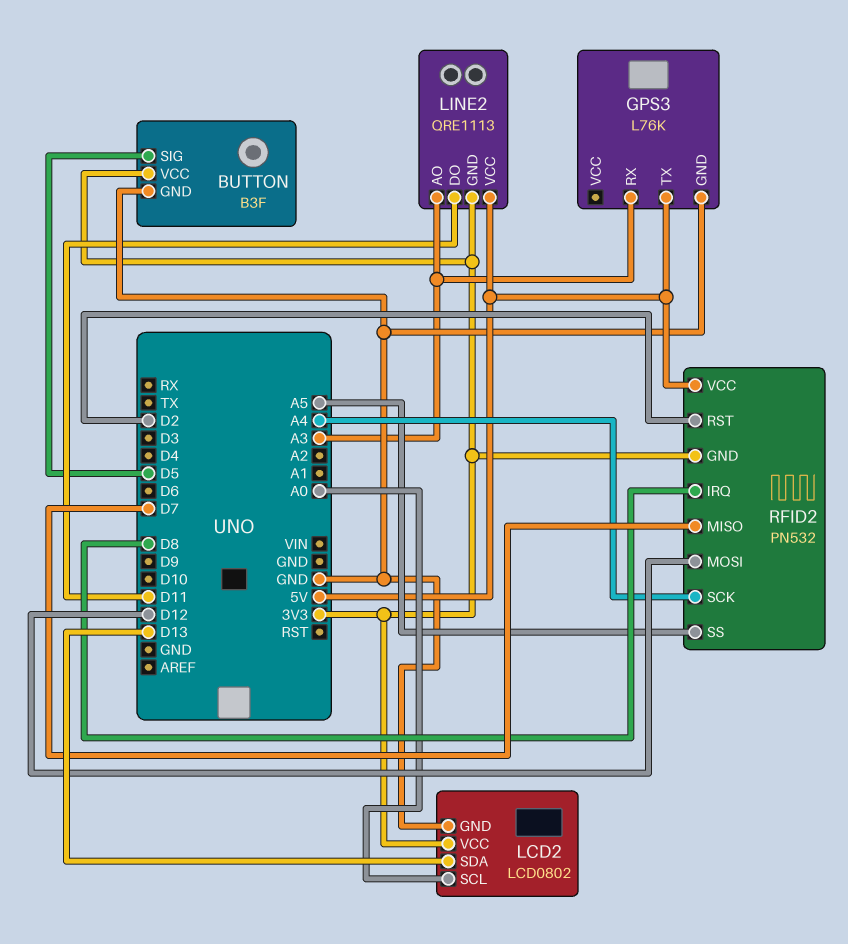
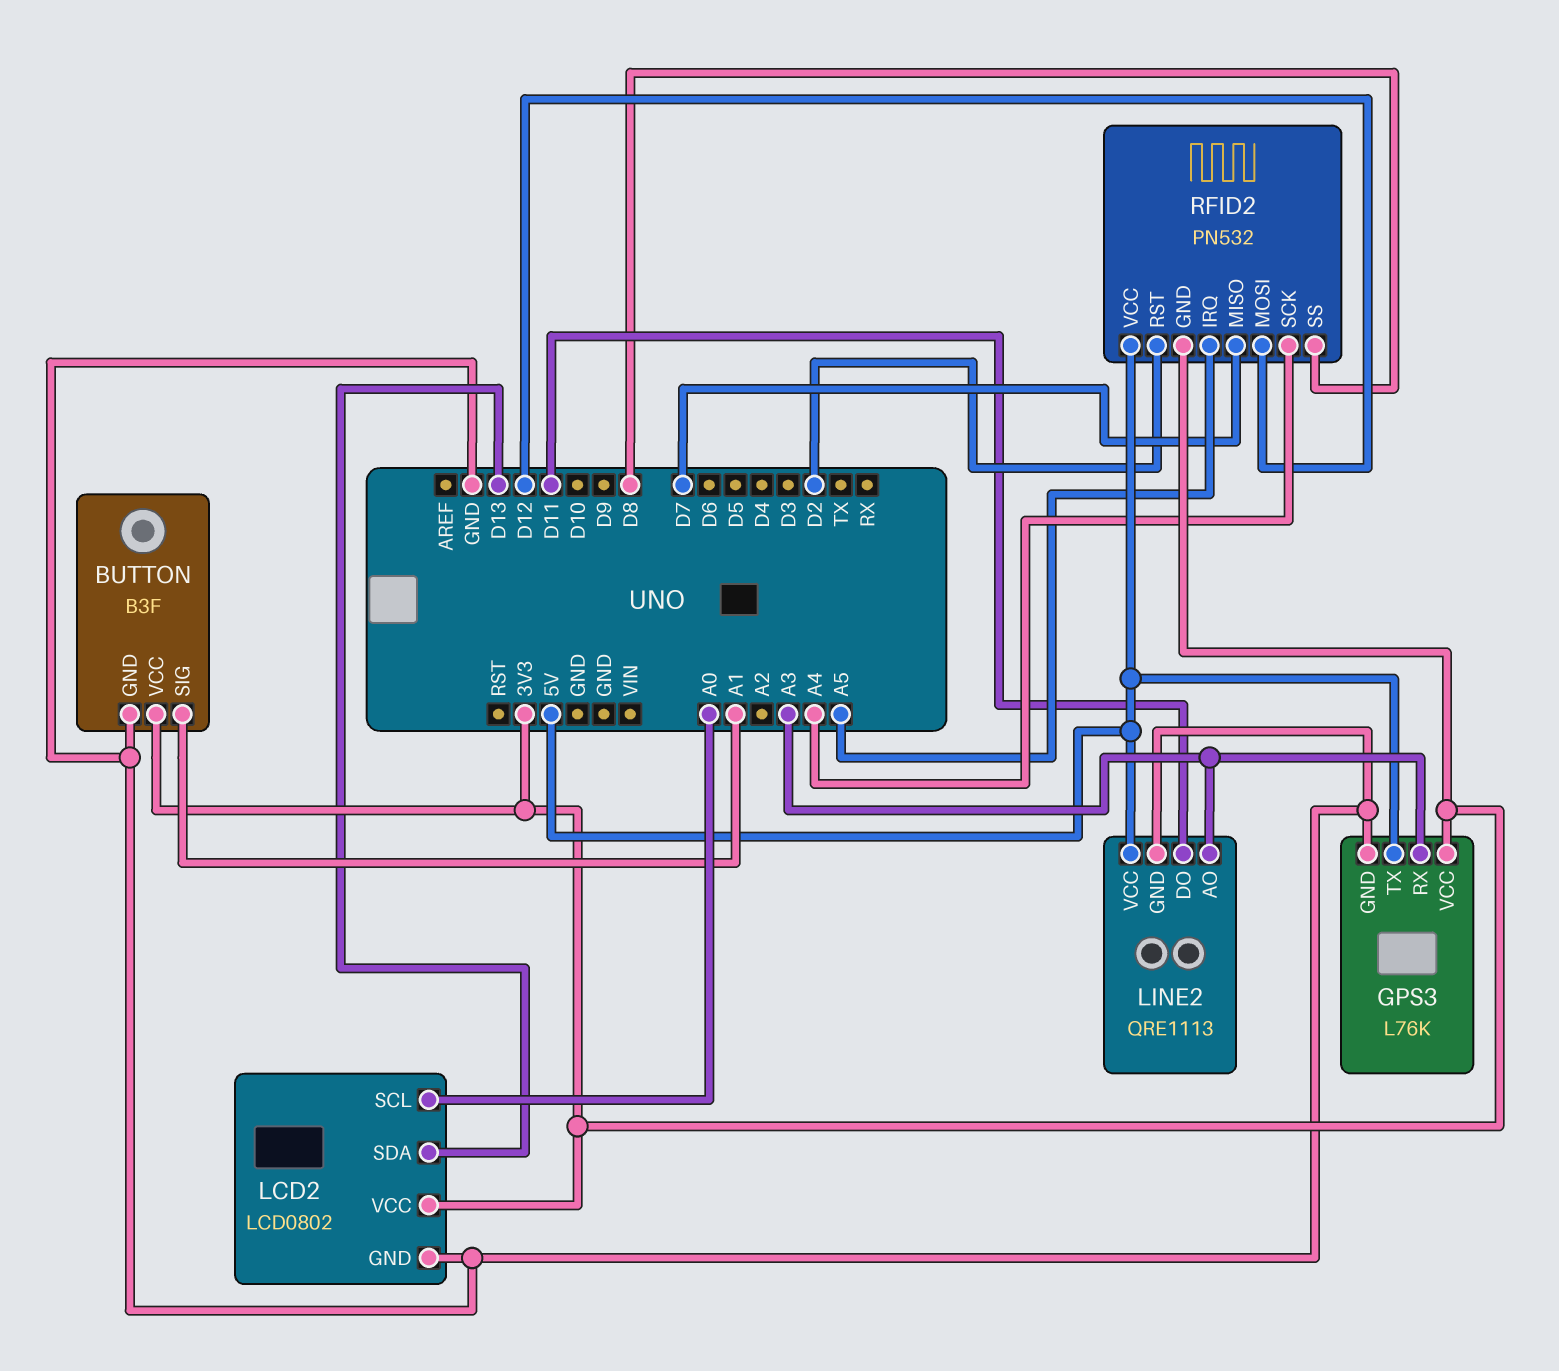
BUTTON pin SIG: D5 -> A1
GPS3 pin VCC: none -> 3V3
LINE2 pin GND: 3V3 -> GND
RFID2 pin IRQ: D8 -> A5
RFID2 pin SS: A5 -> D8

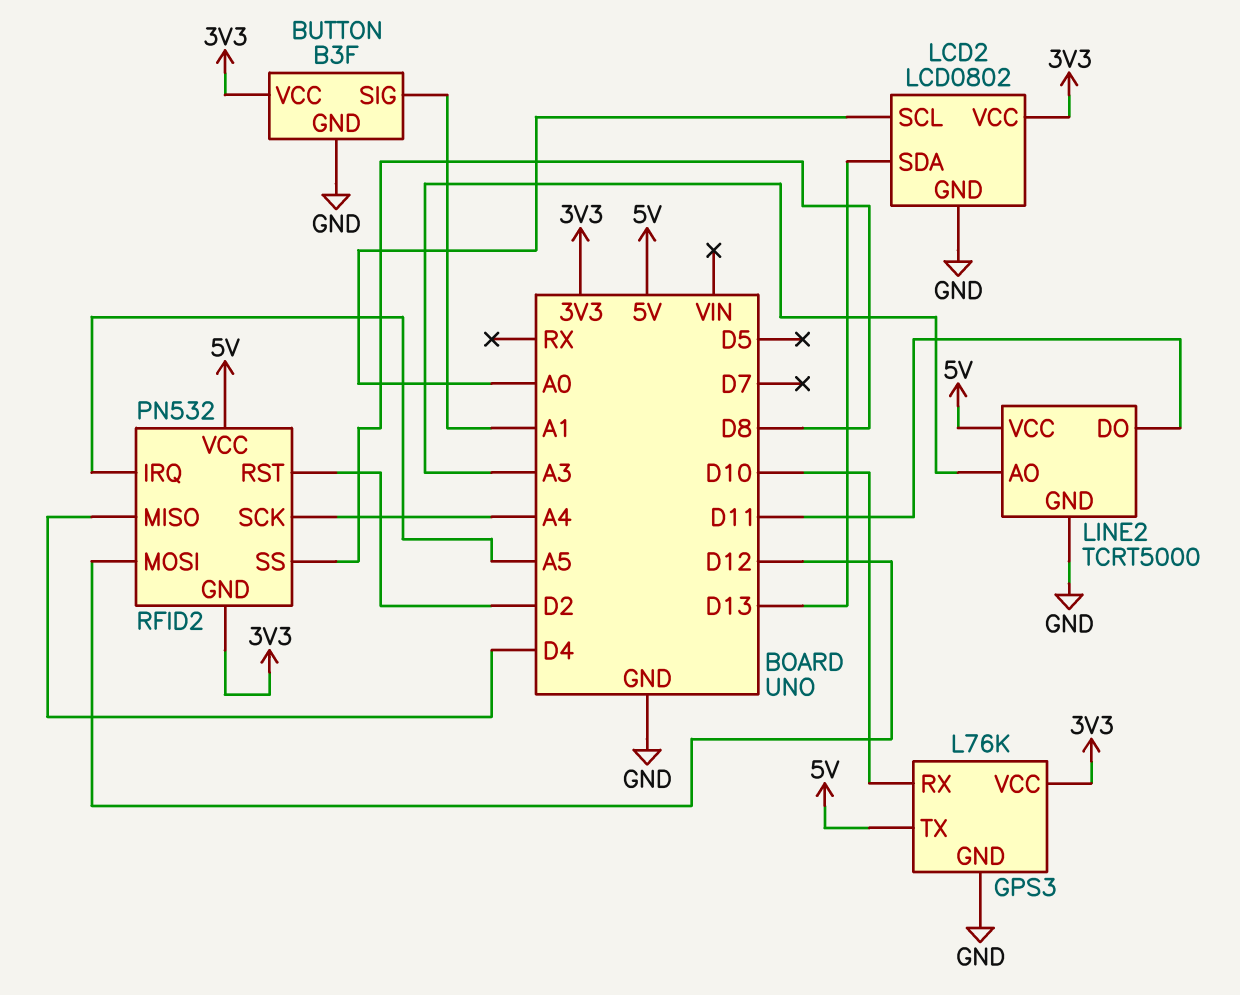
GPS3 pin RX: A3 -> D10
LINE2: QRE1113 -> TCRT5000
RFID2 pin MISO: D7 -> D4

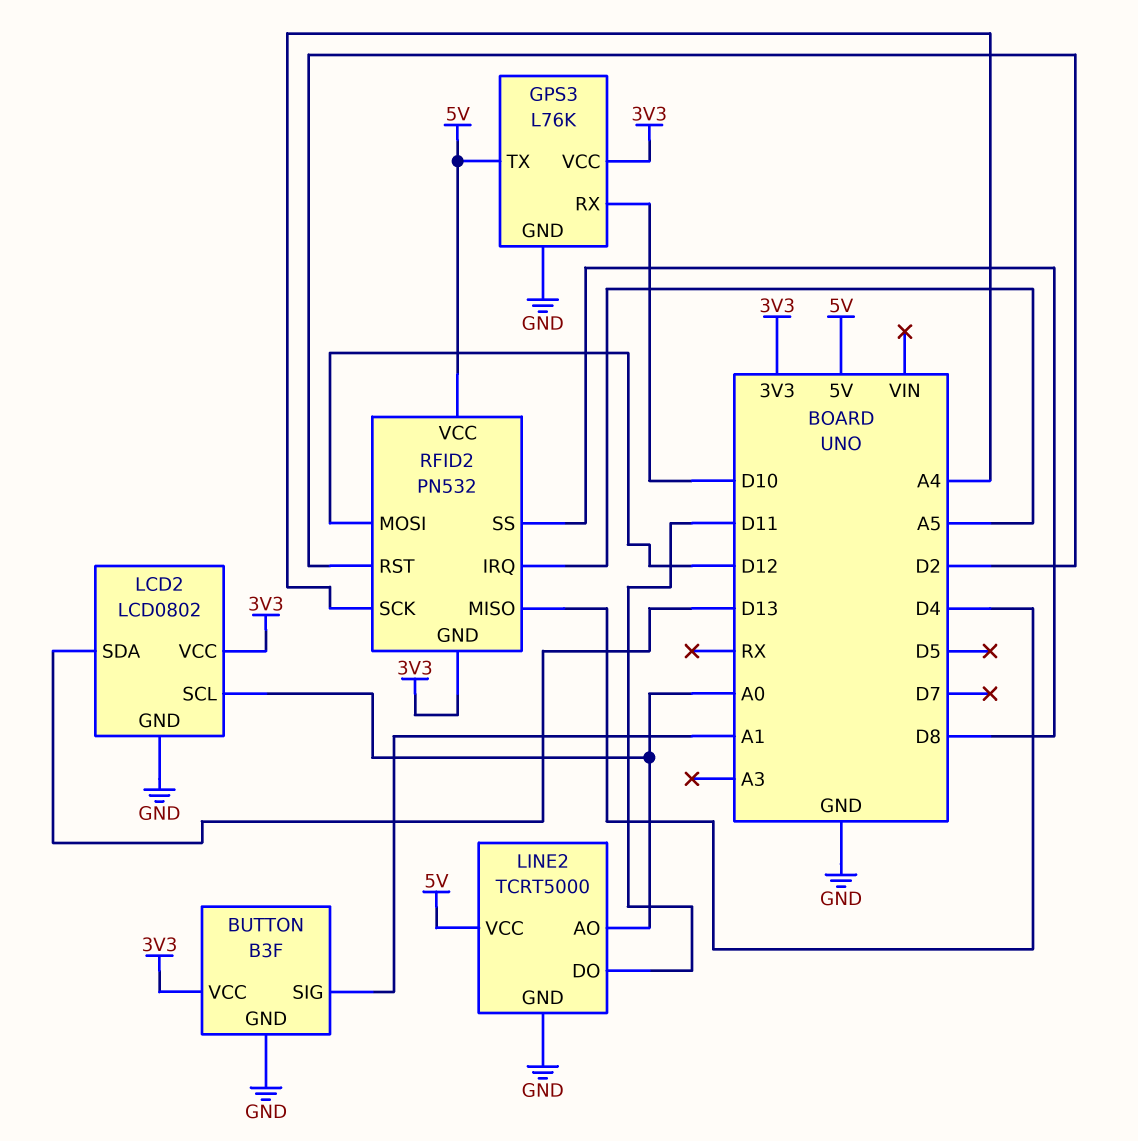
LINE2 pin AO: A3 -> A0

